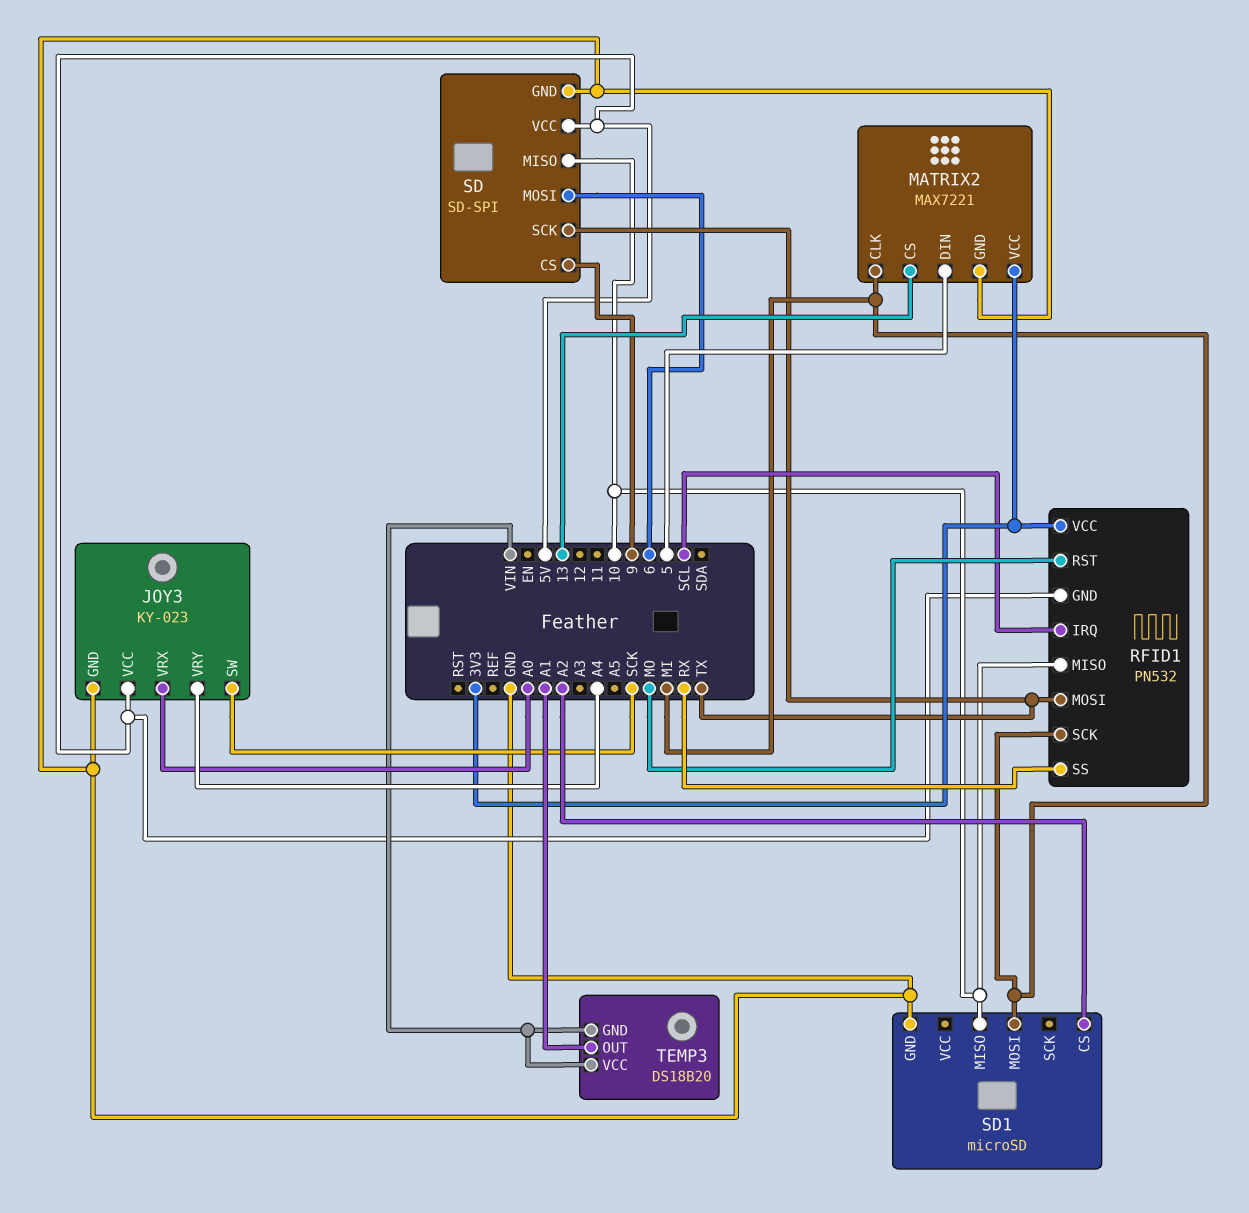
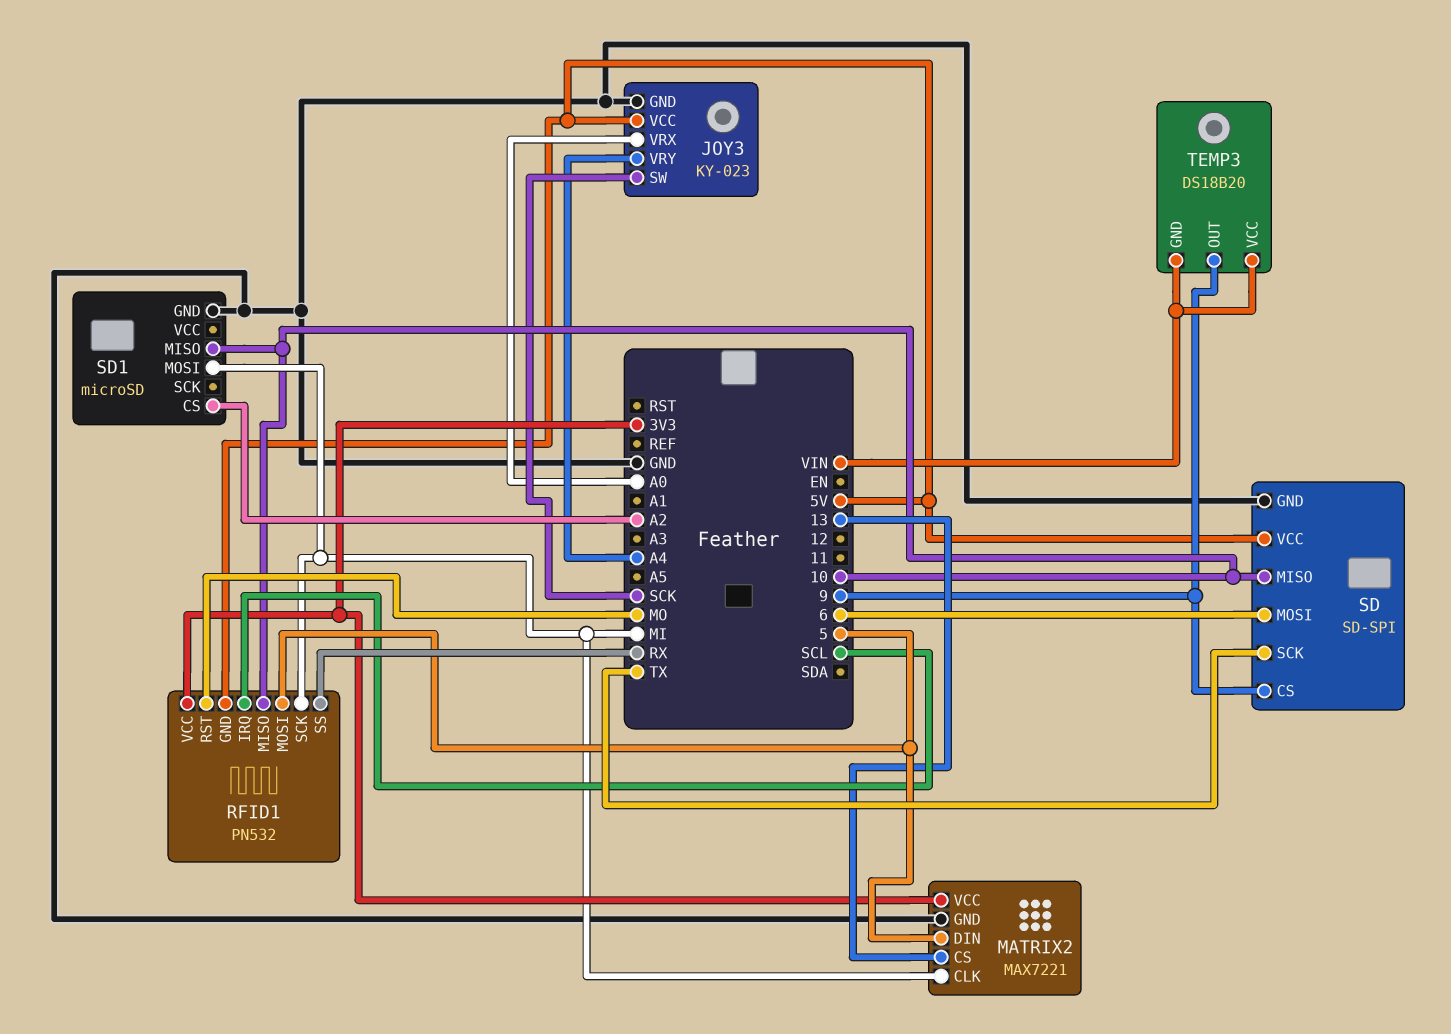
RFID1 pin MOSI: TX -> 5
TEMP3 pin OUT: A1 -> 9

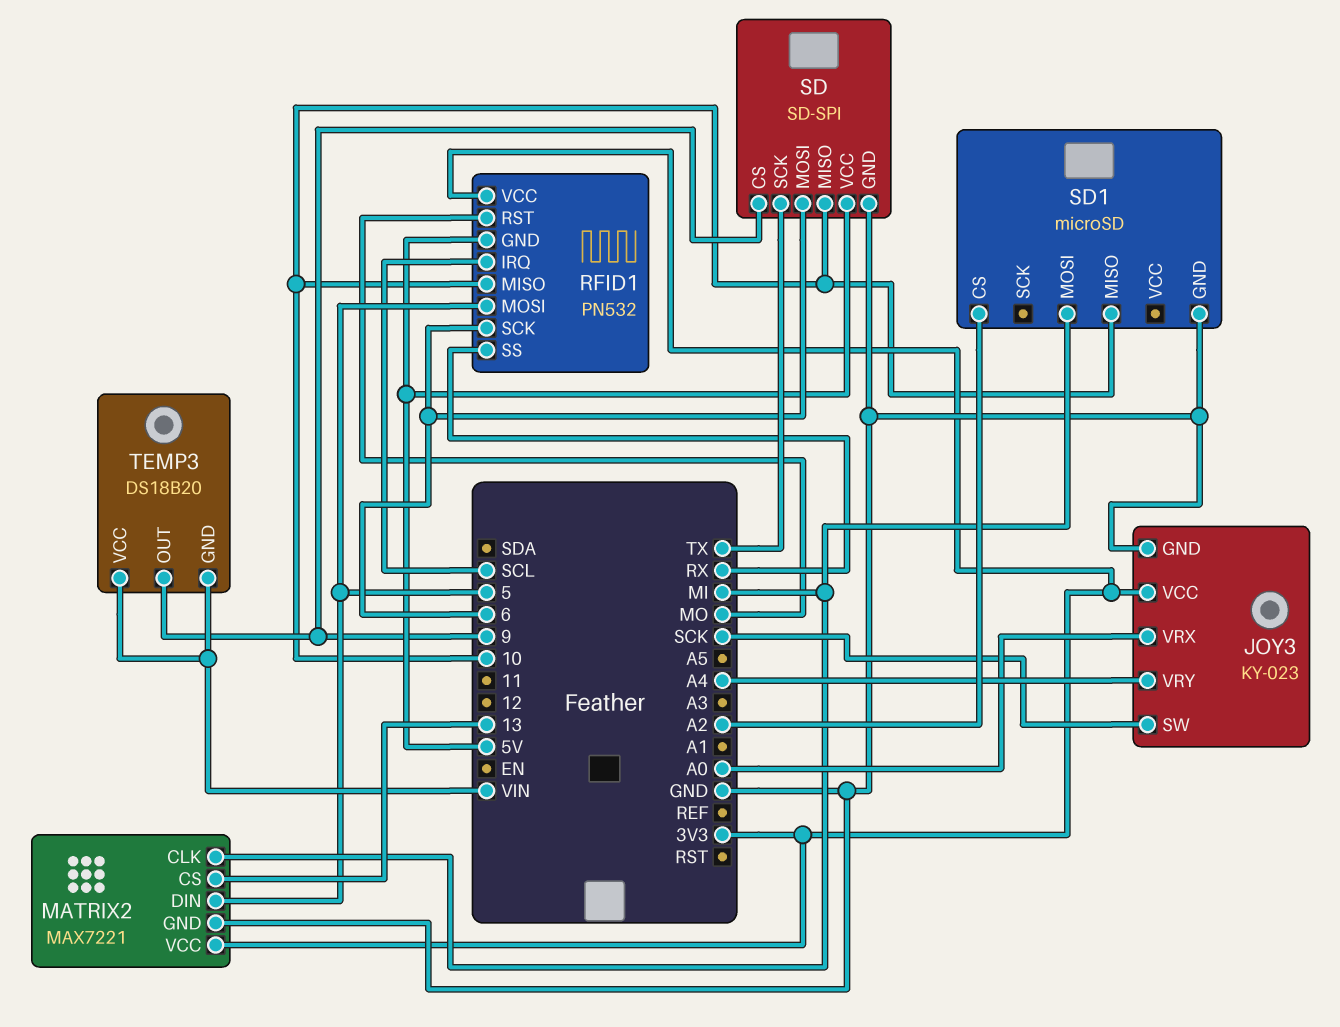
JOY3 pin VCC: 5V -> 3V3
RFID1 pin SCK: MI -> 6

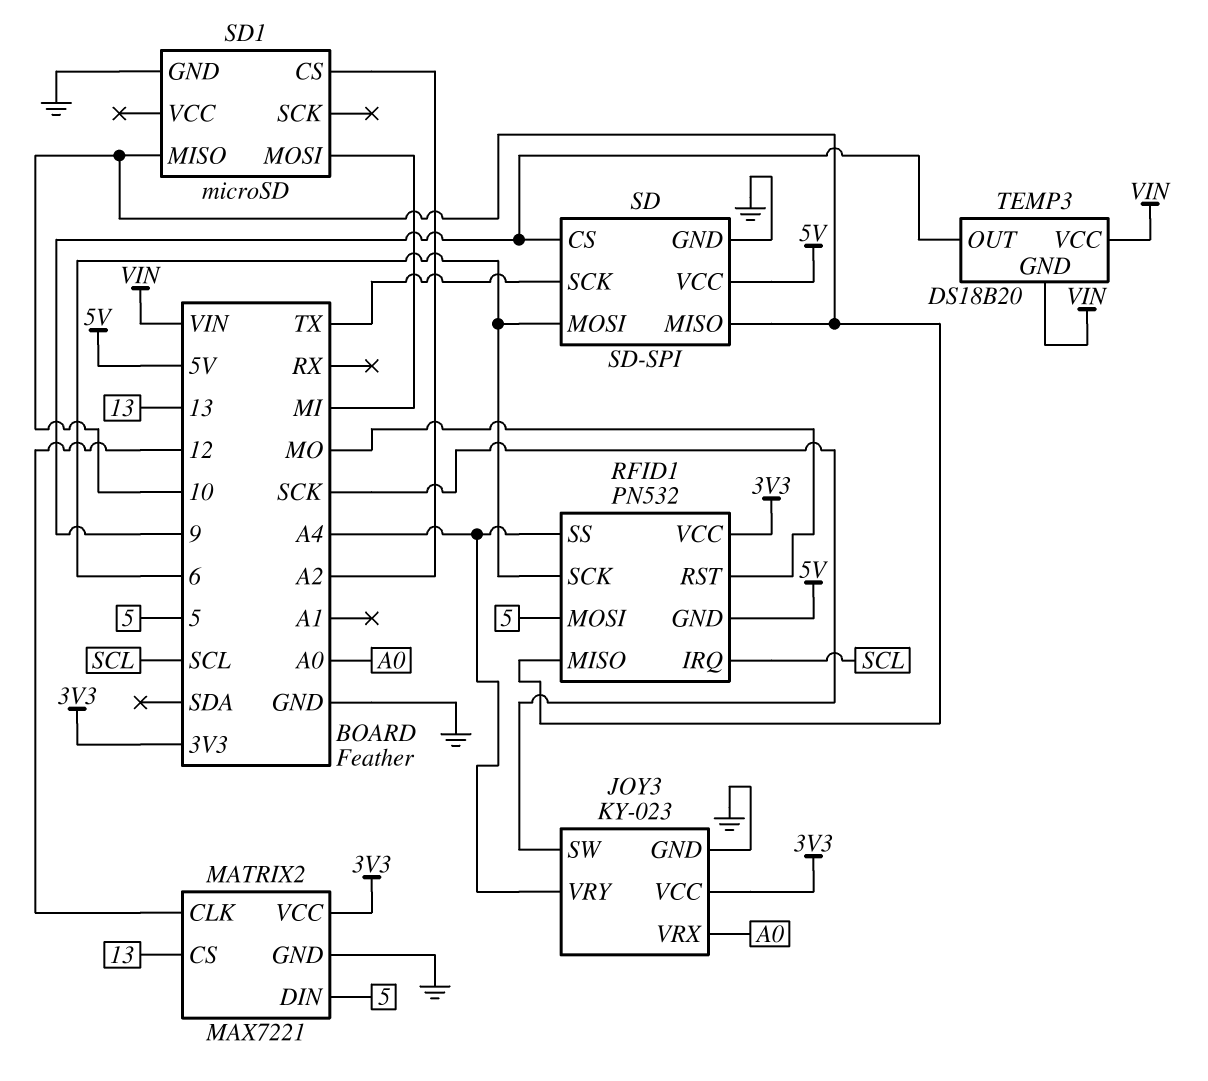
MATRIX2 pin CLK: MI -> 12
RFID1 pin SS: RX -> A4

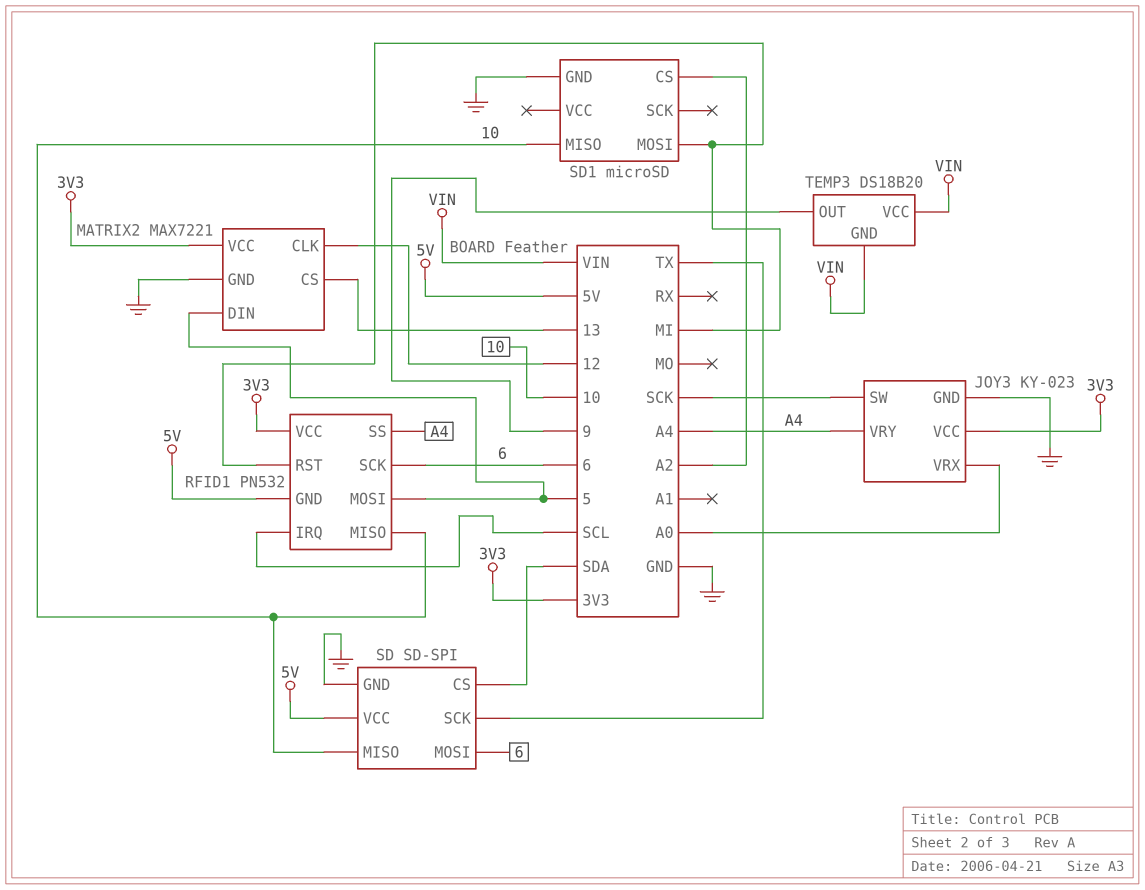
RFID1 pin RST: MO -> MI
SD pin CS: 9 -> SDA

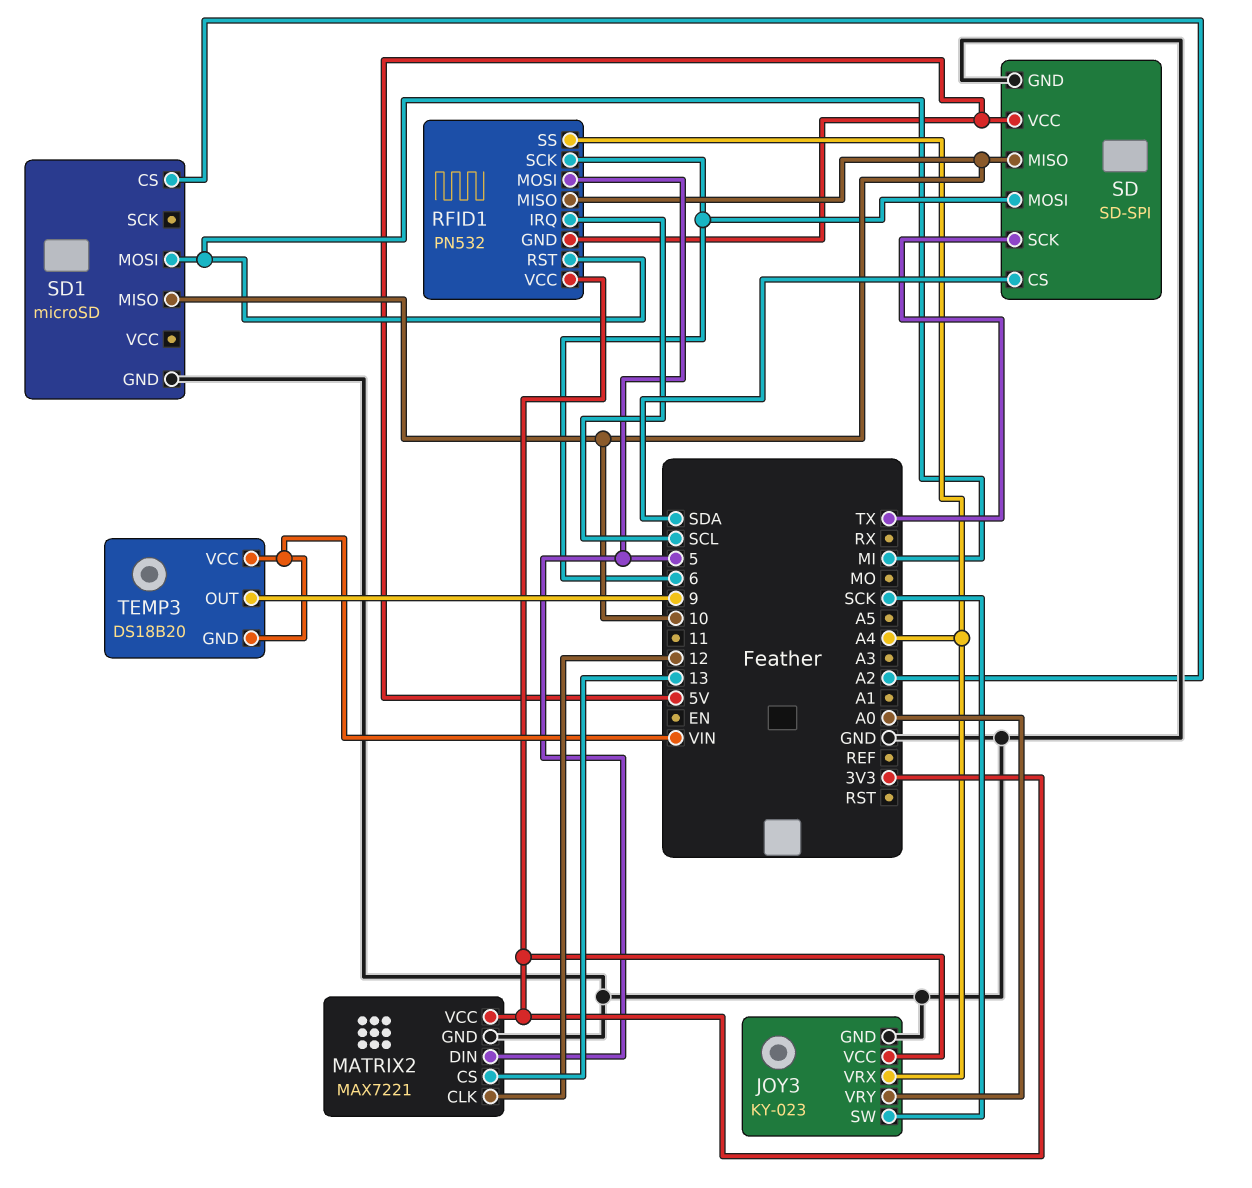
JOY3 pin VRX: A0 -> A4
JOY3 pin VRY: A4 -> A0

